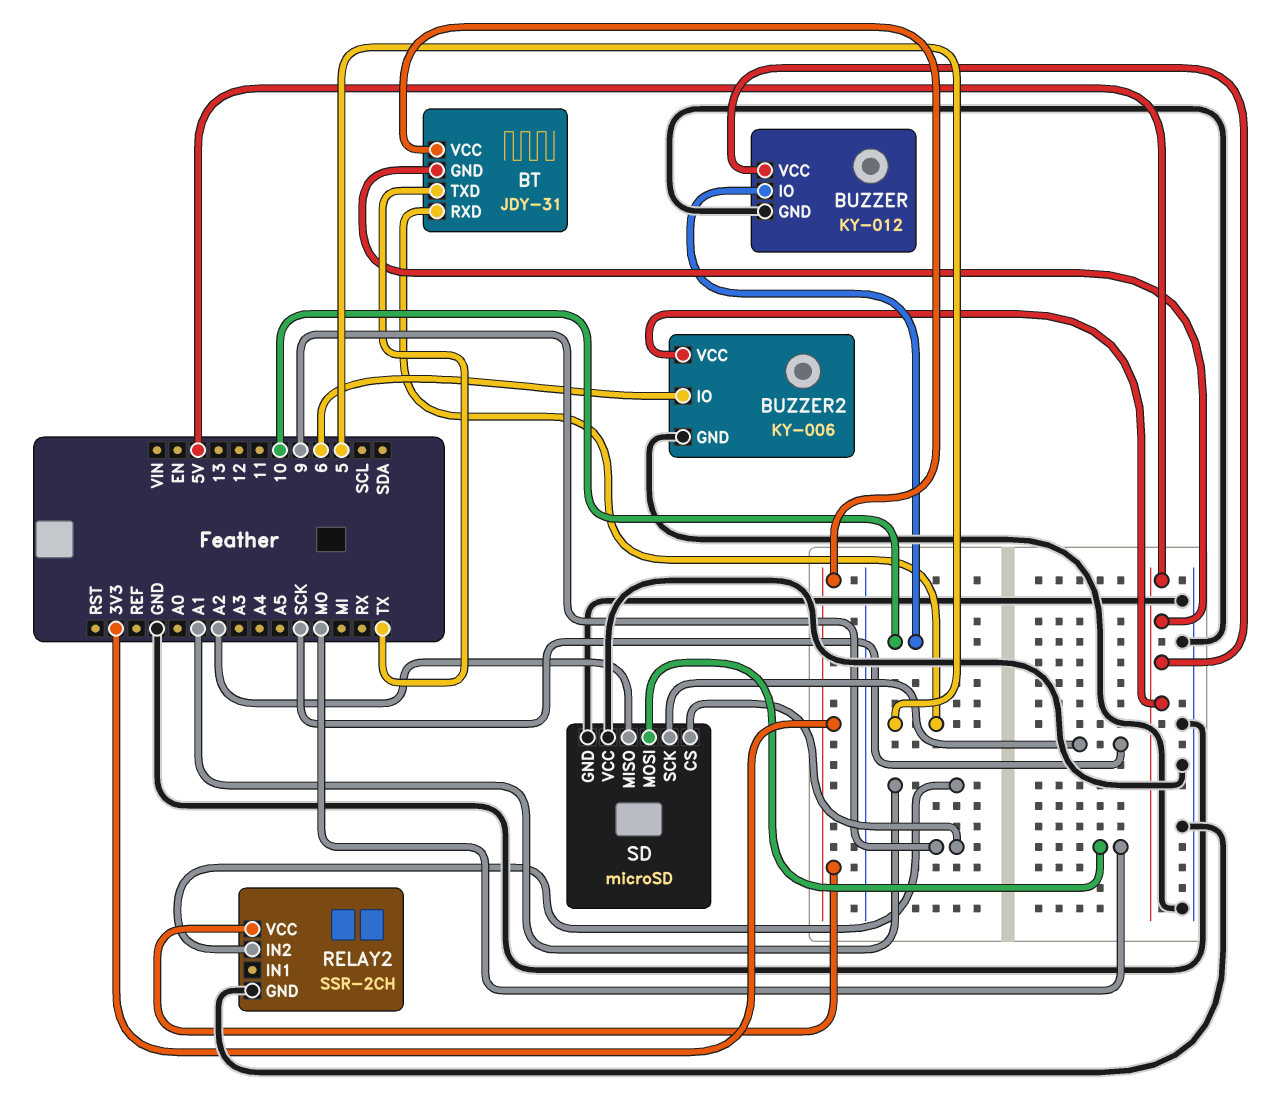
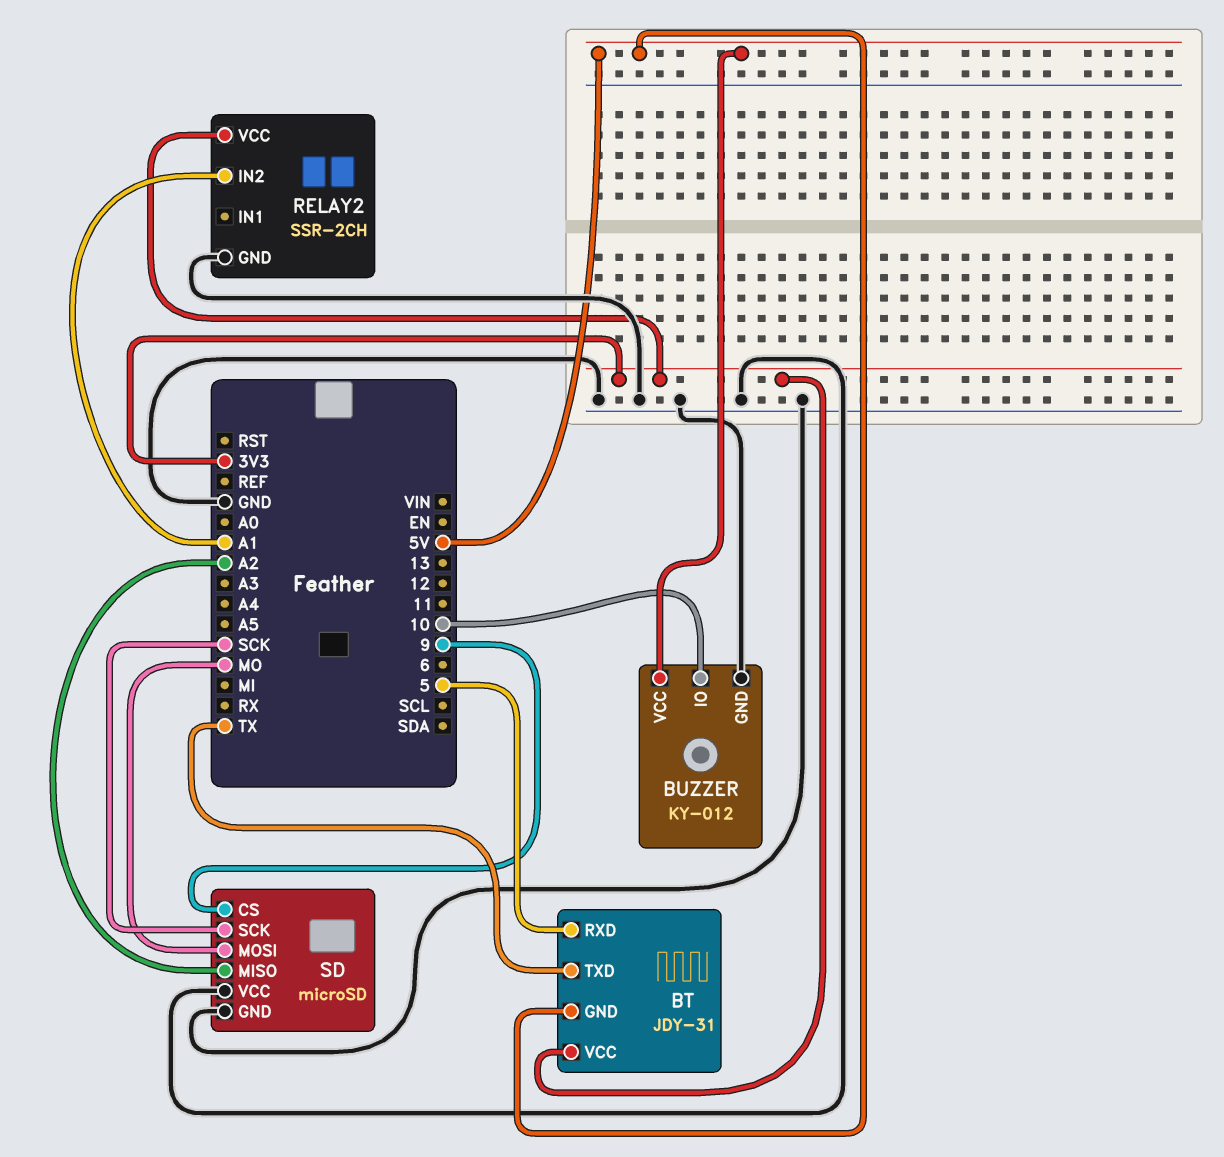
BUZZER2: KY-006 -> none
BUZZER2 pin GND: GND -> none
BUZZER2 pin IO: 6 -> none
BUZZER2 pin VCC: 5V -> none

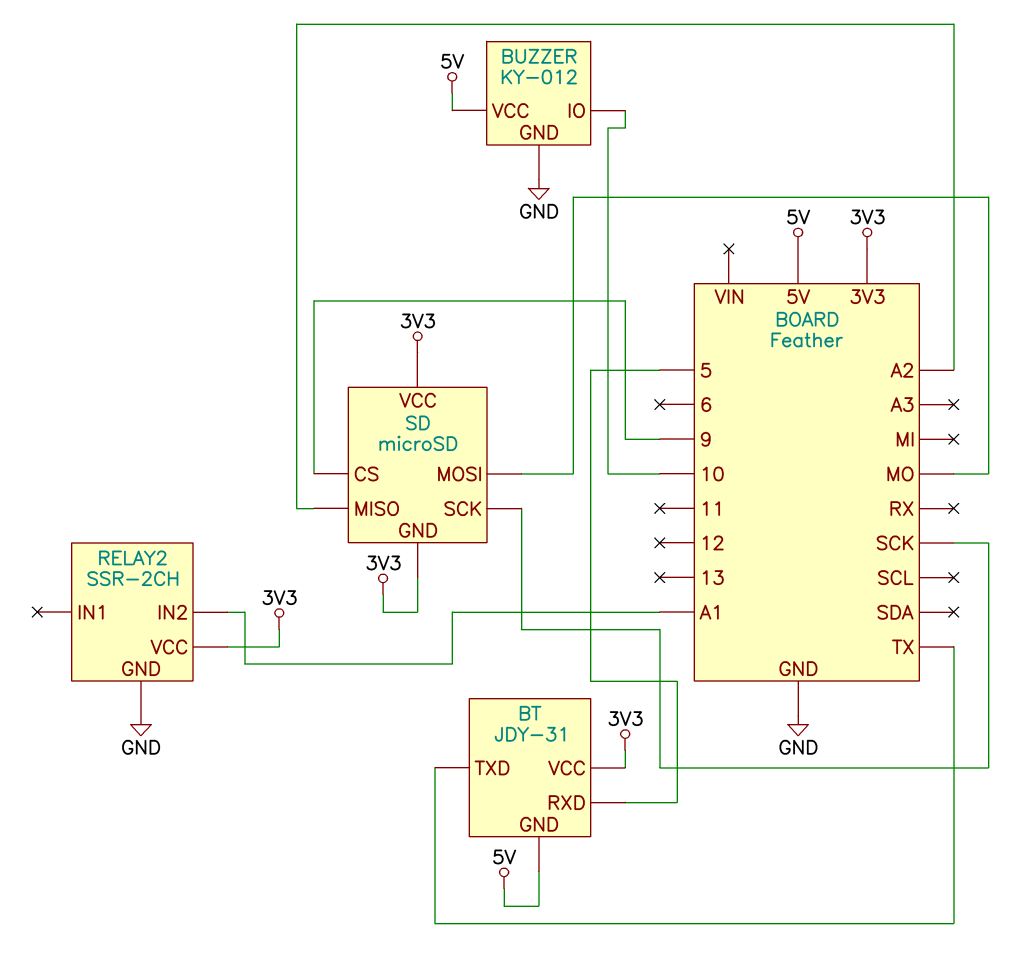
SD pin GND: GND -> 3V3
SD pin VCC: GND -> 3V3

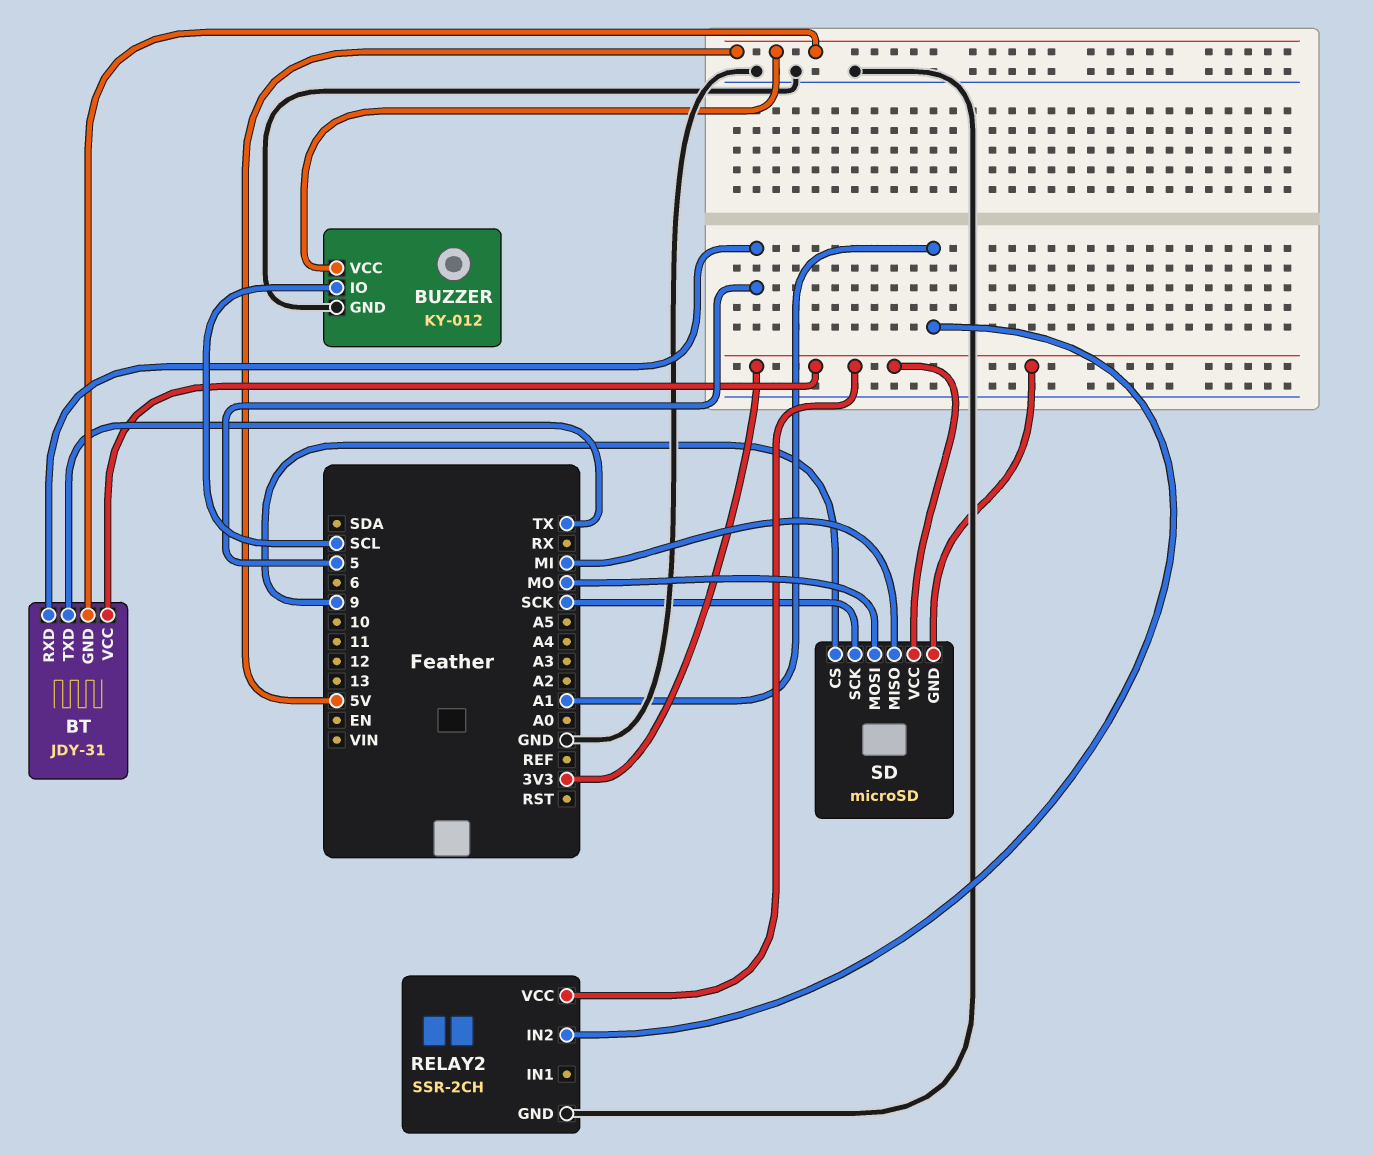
BUZZER pin IO: 10 -> SCL
SD pin MISO: A2 -> MI

